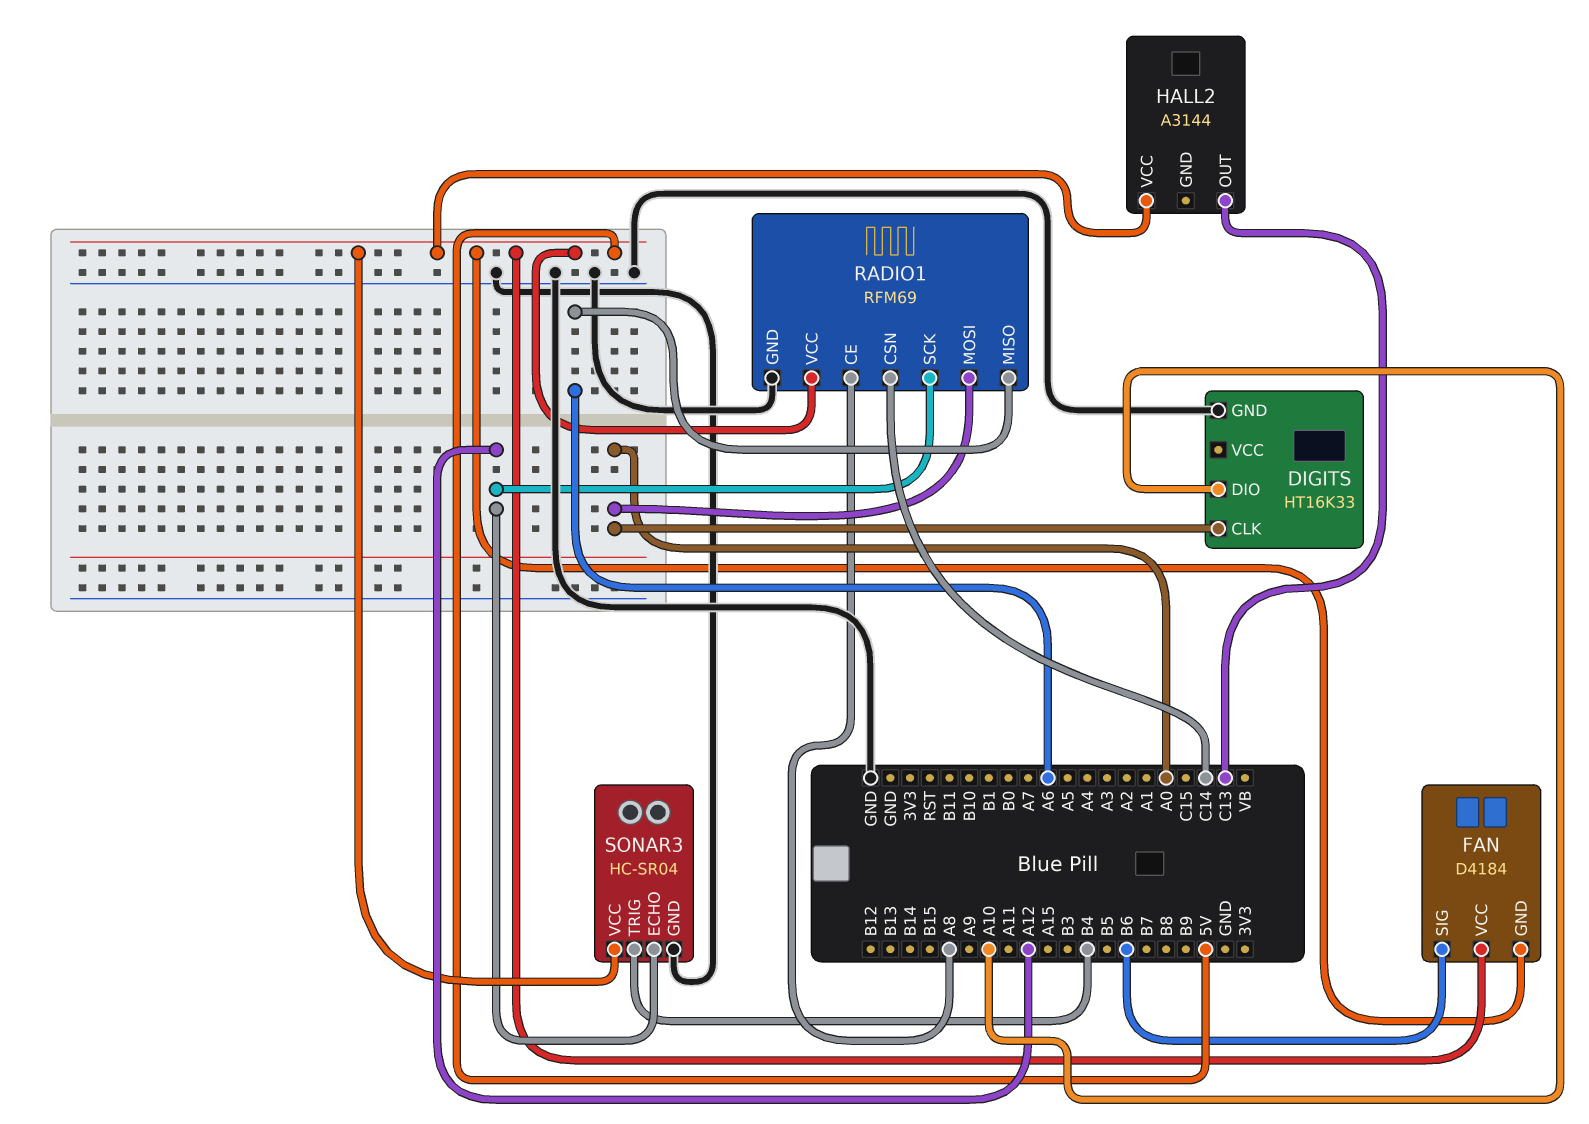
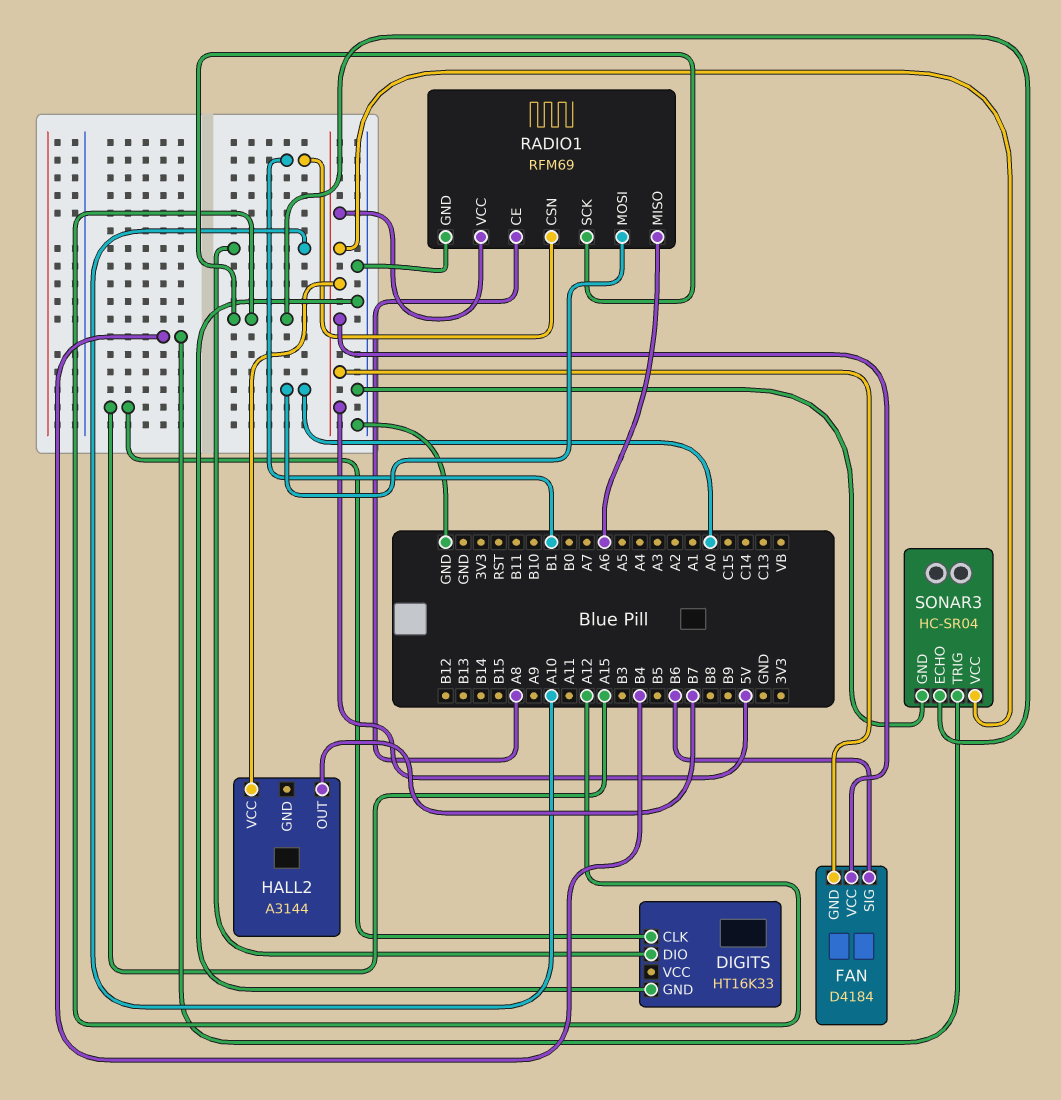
DIGITS pin CLK: A0 -> A15
HALL2 pin OUT: C13 -> B7
RADIO1 pin CSN: C14 -> B1

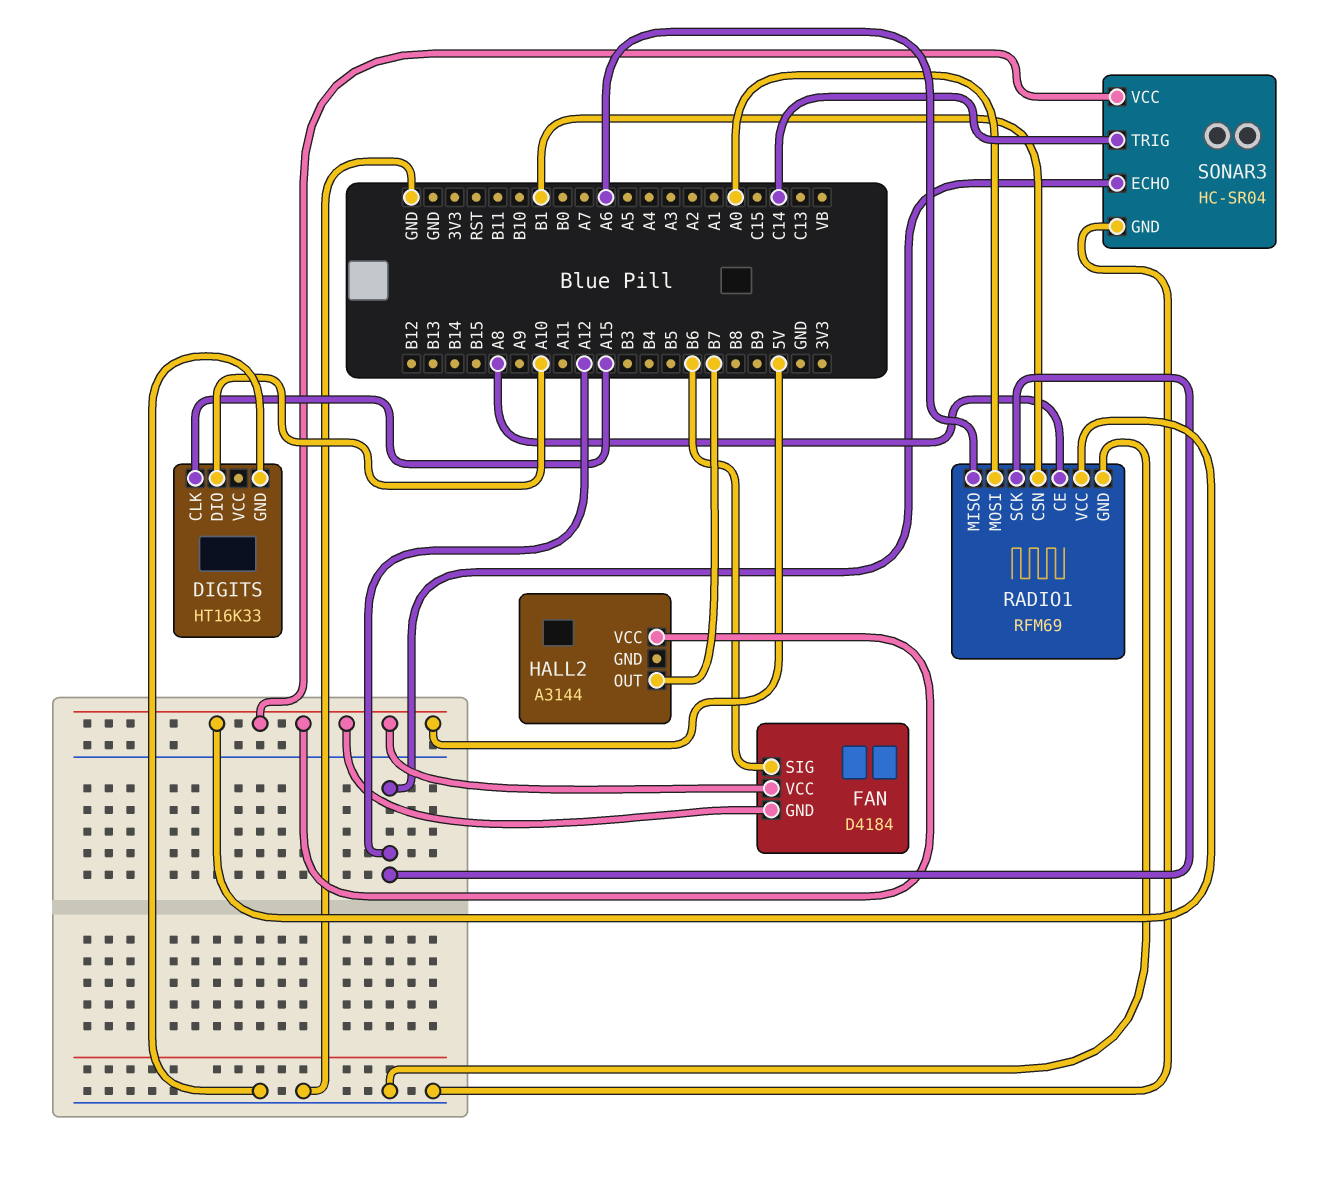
SONAR3 pin TRIG: B4 -> C14

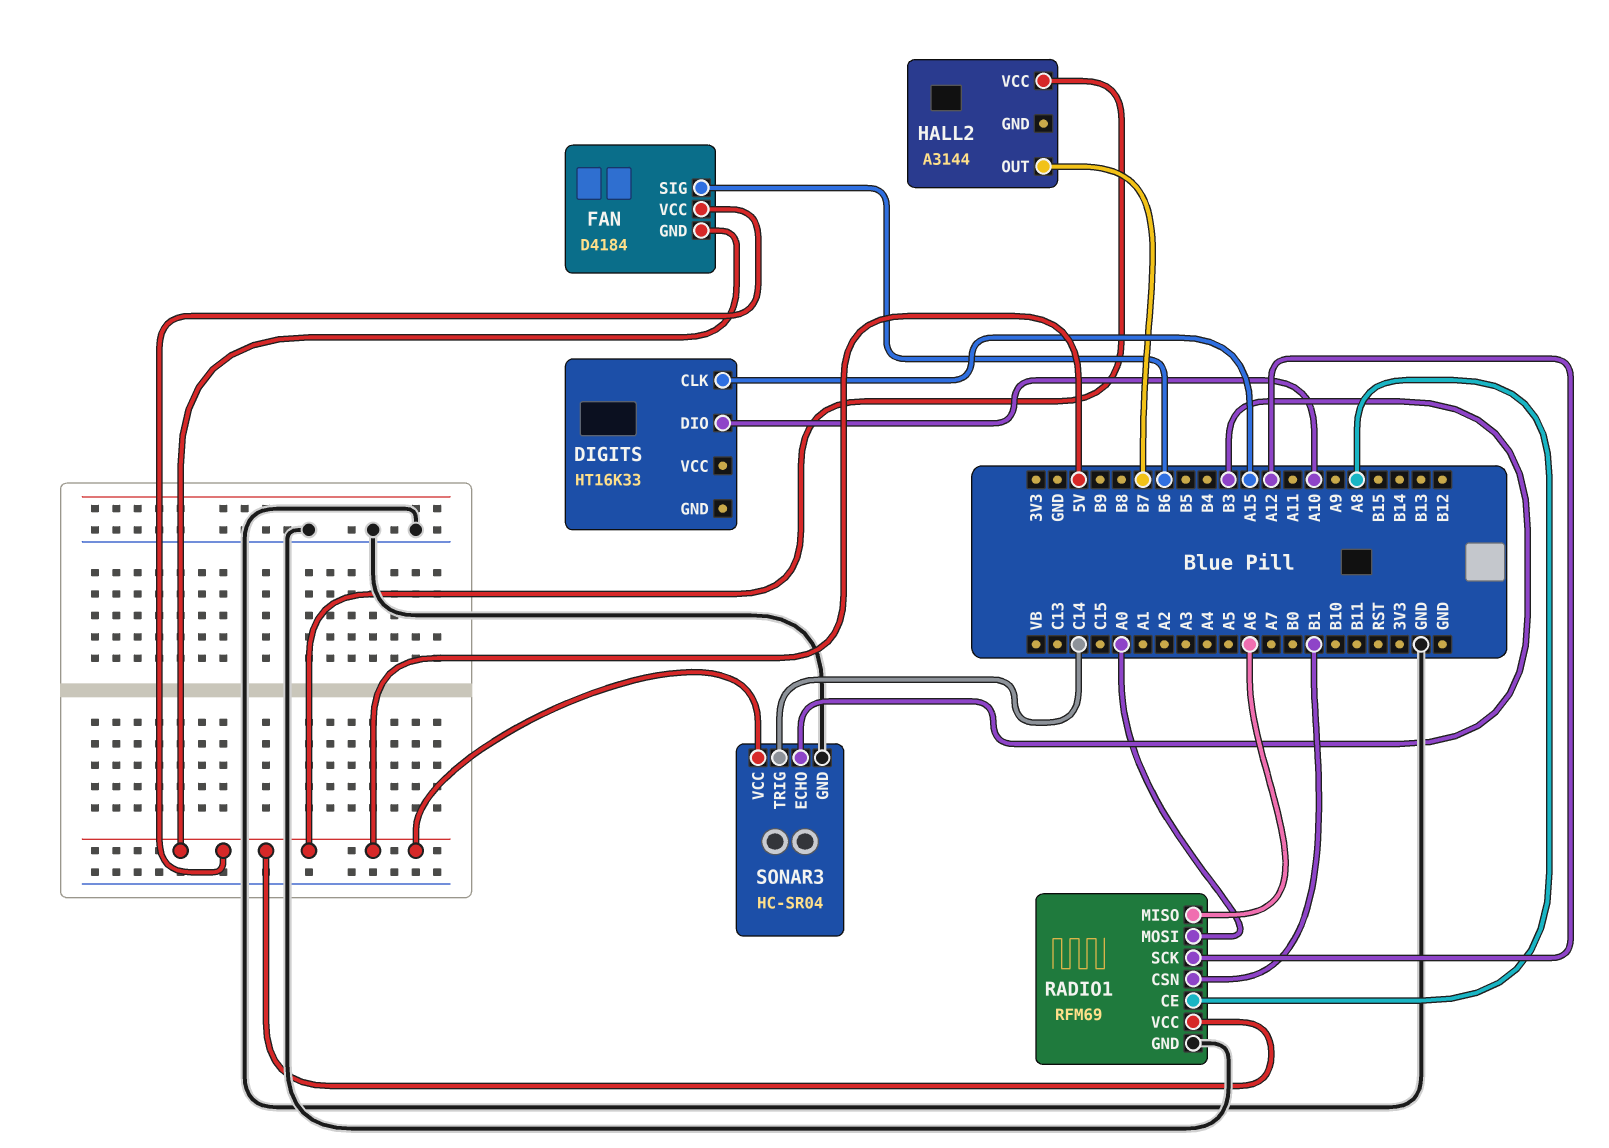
DIGITS pin GND: GND -> none
SONAR3 pin ECHO: A12 -> B3

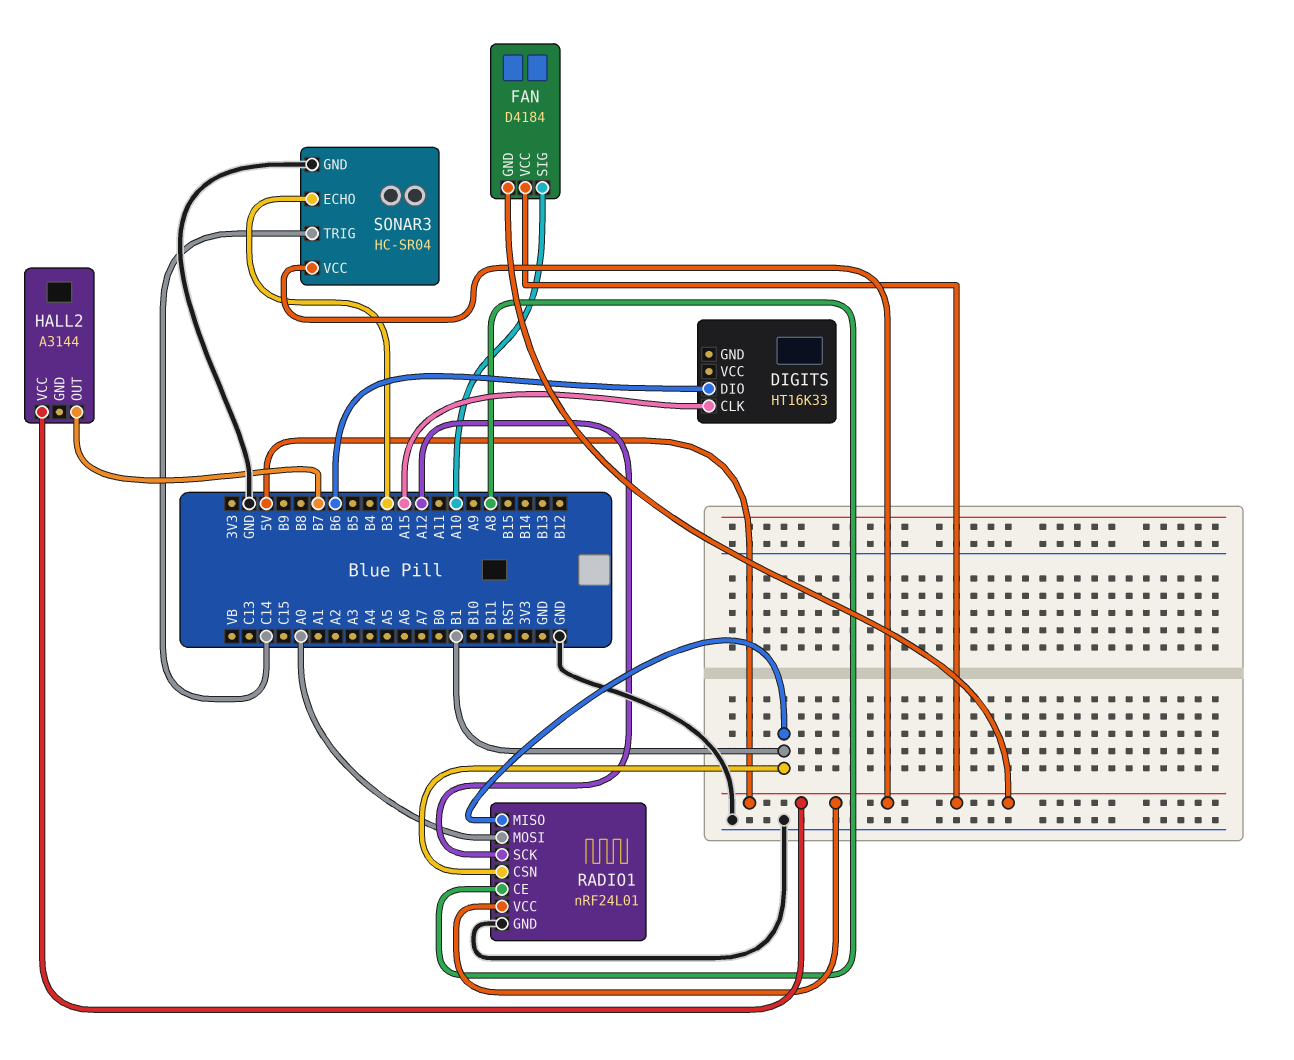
DIGITS pin DIO: A10 -> B6
FAN pin SIG: B6 -> A10
RADIO1: RFM69 -> nRF24L01
RADIO1 pin MISO: A6 -> B1

